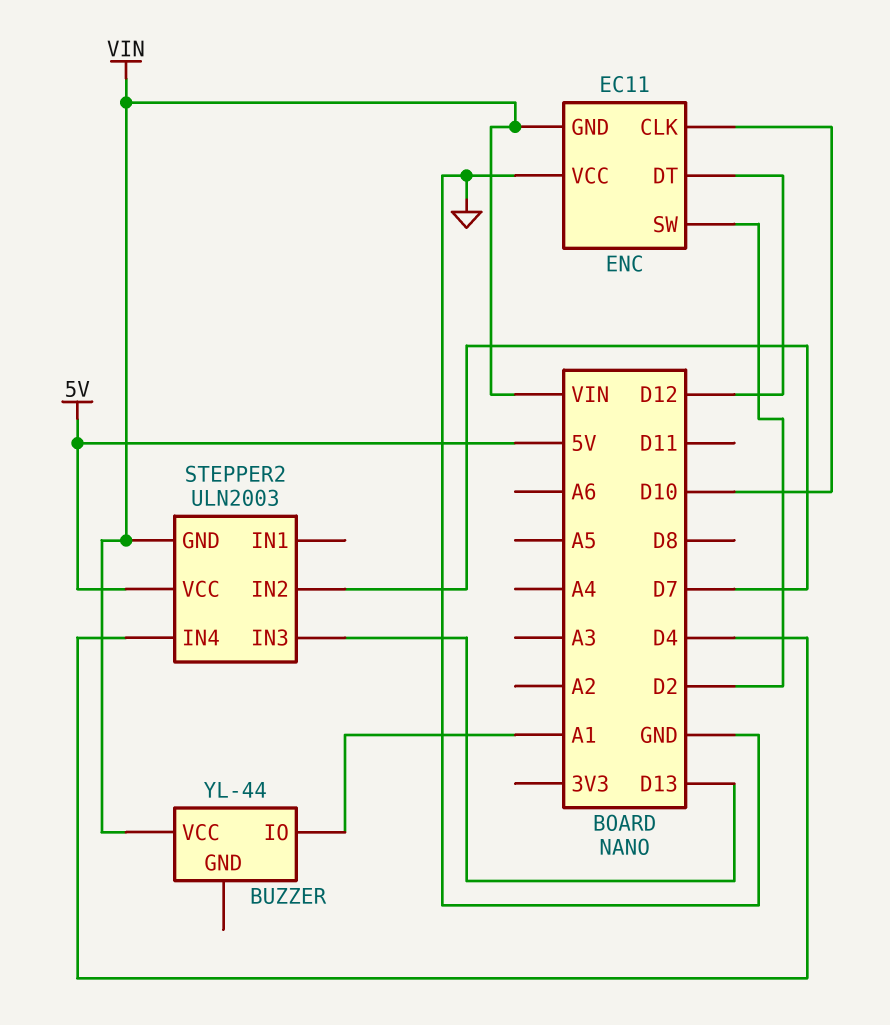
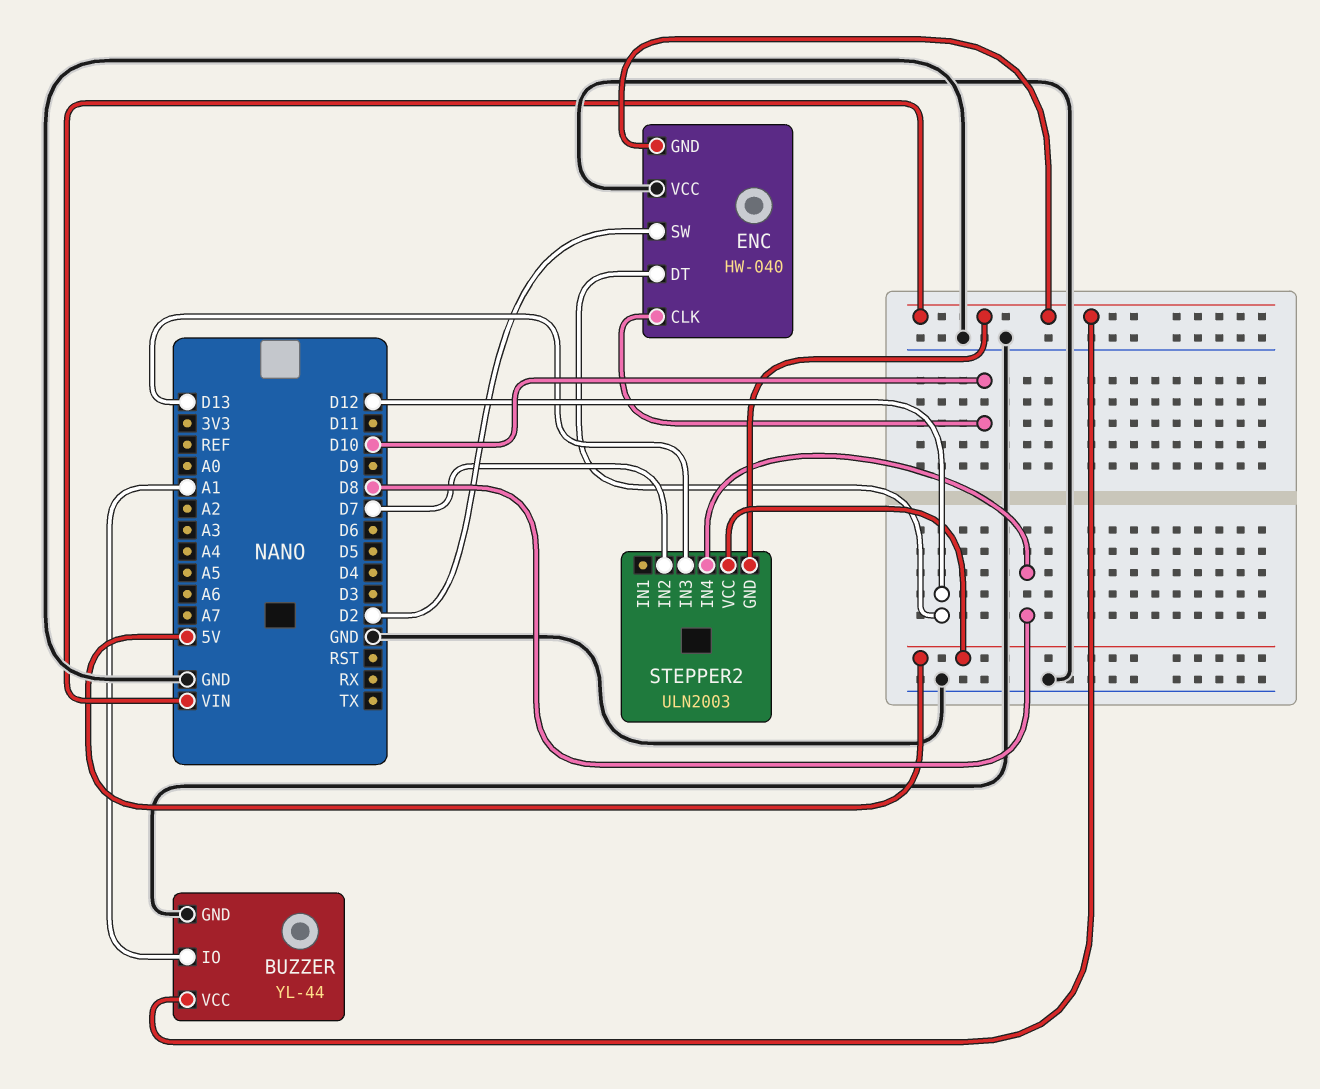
BUZZER pin GND: none -> GND
ENC: EC11 -> HW-040
STEPPER2 pin IN4: D4 -> D8

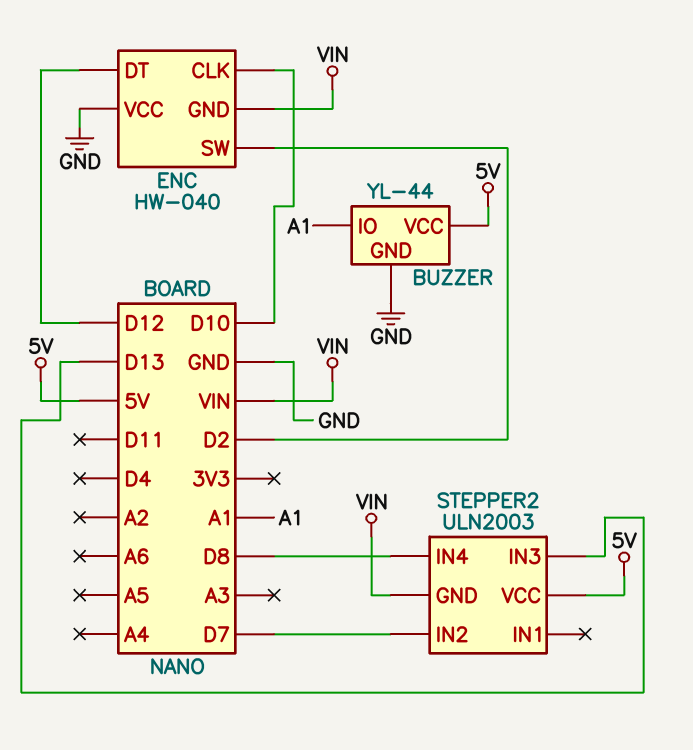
BUZZER pin VCC: VIN -> 5V

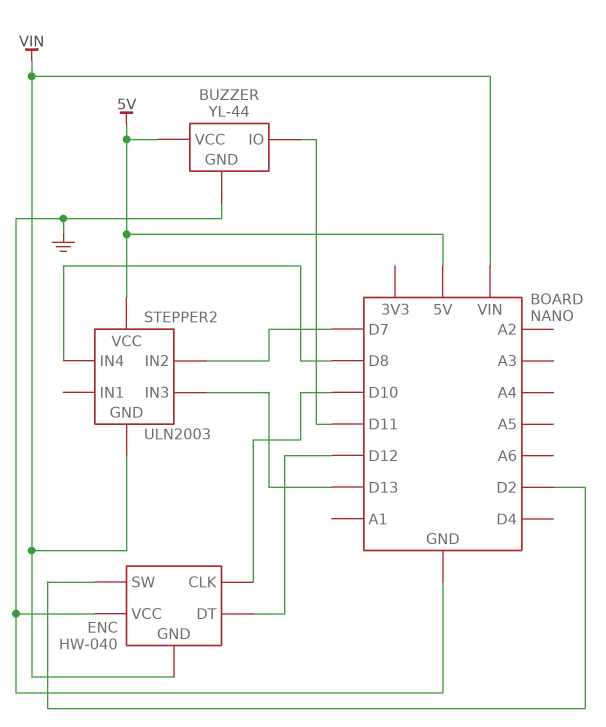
BUZZER pin IO: A1 -> D11

